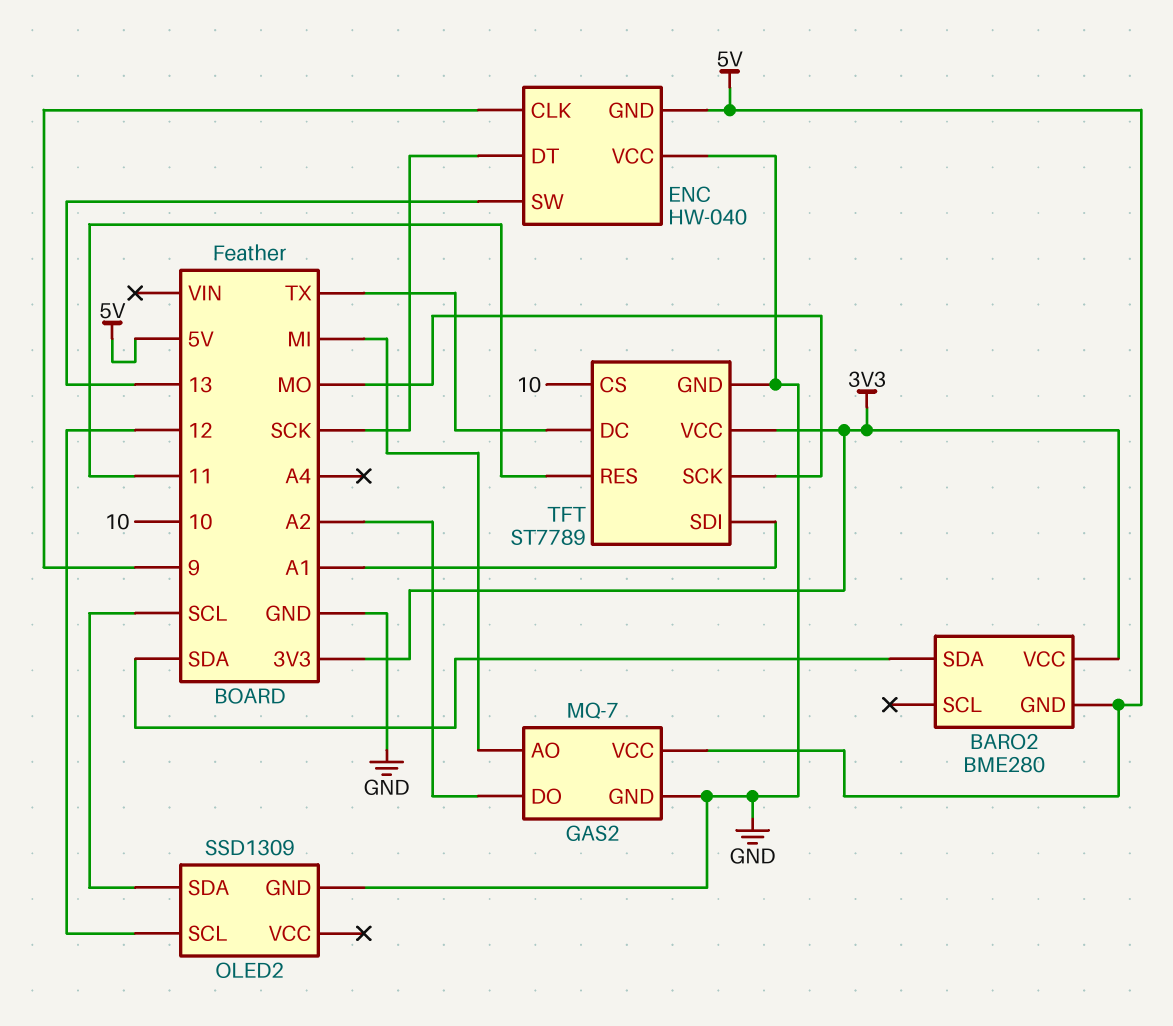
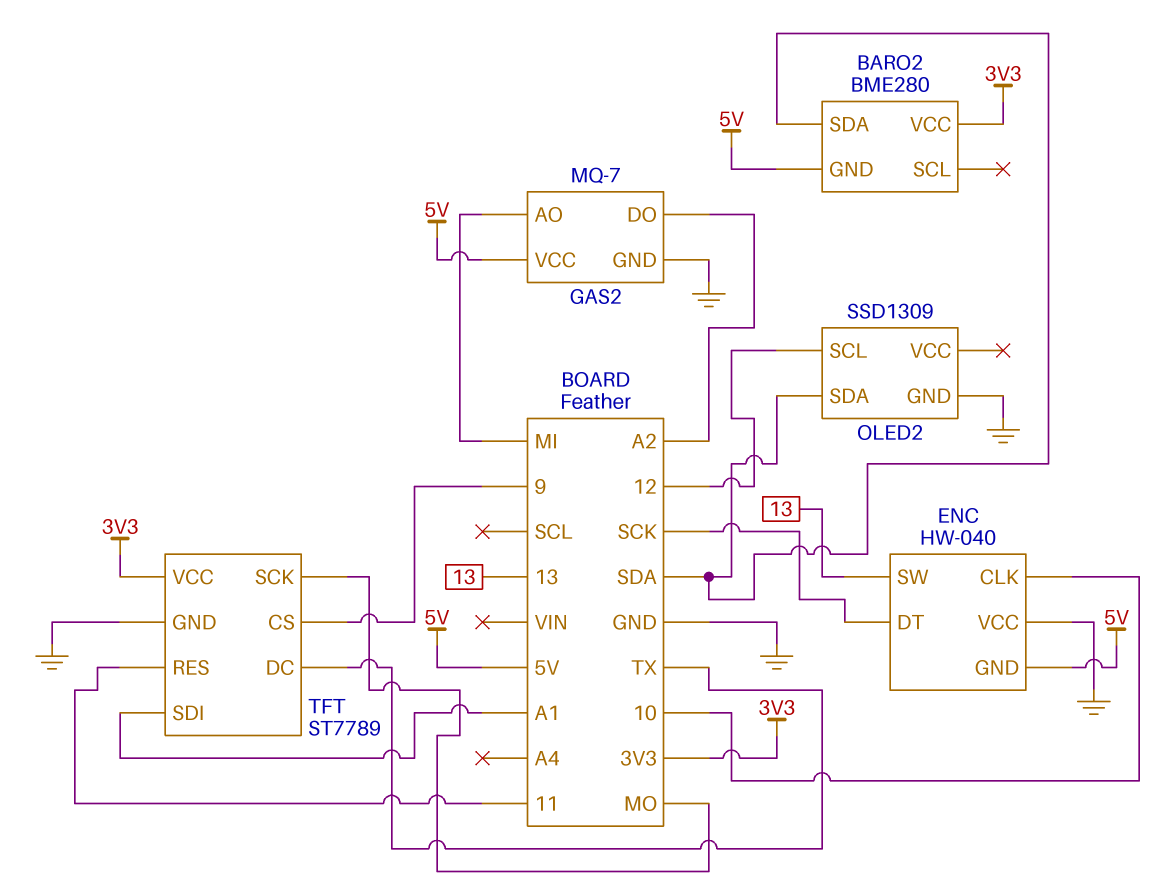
ENC pin CLK: 9 -> 10
OLED2 pin SDA: SCL -> SDA
TFT pin CS: 10 -> 9

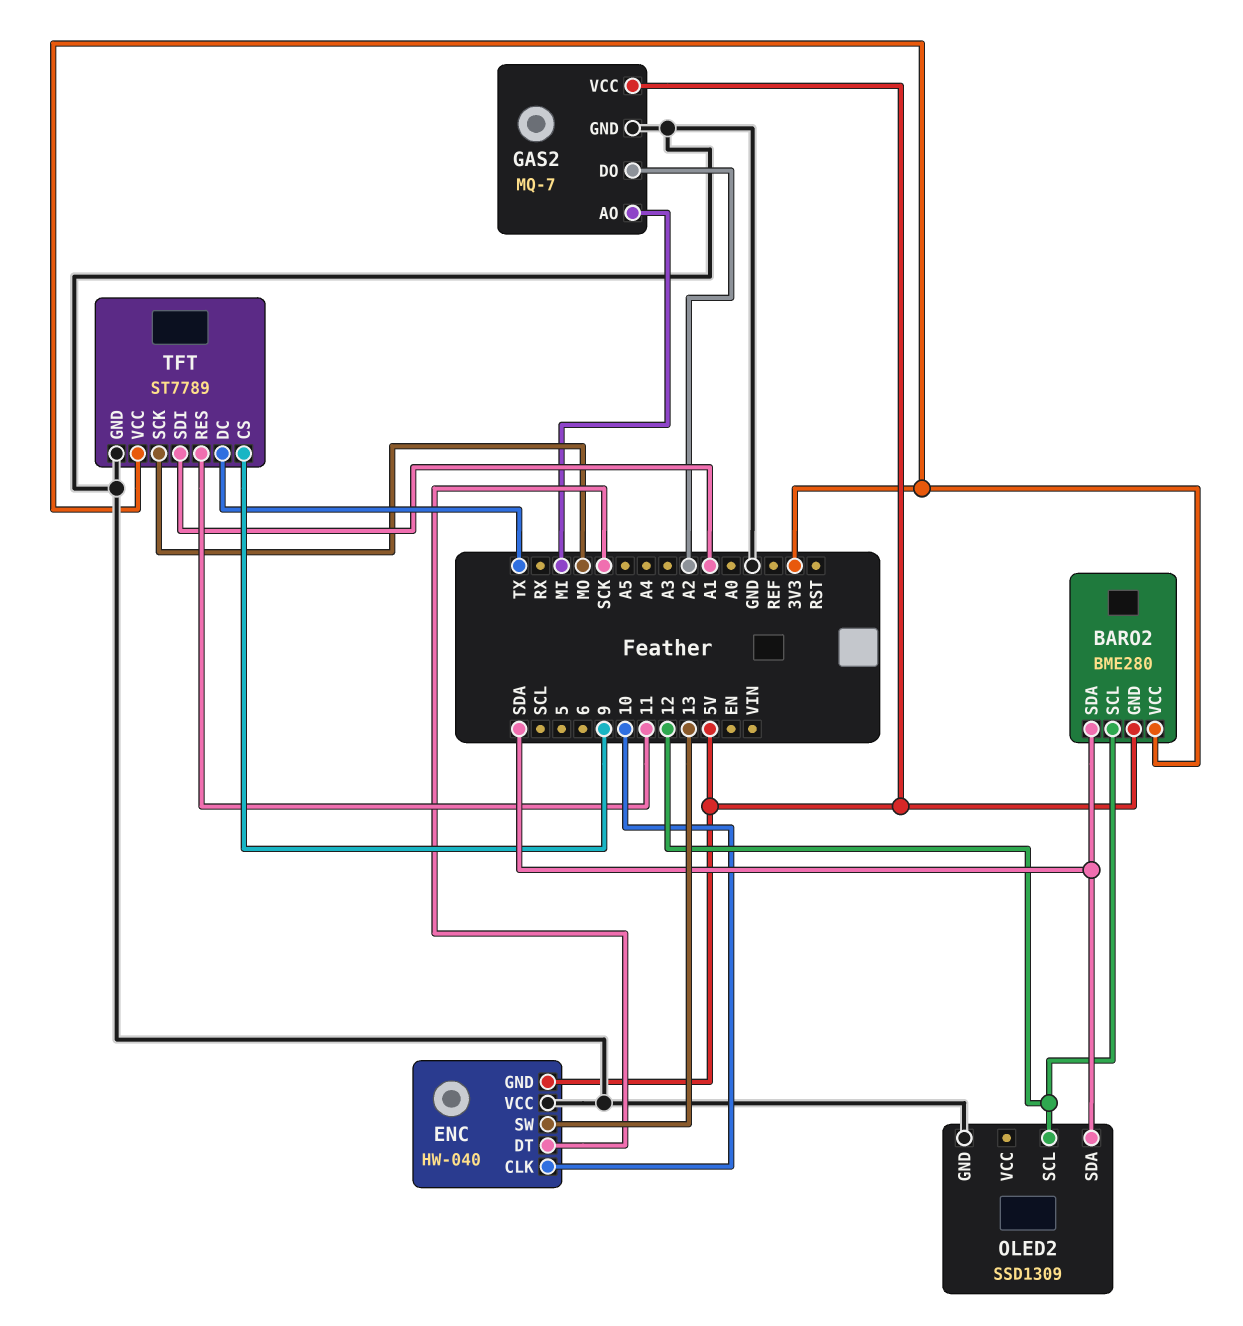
BARO2 pin SCL: none -> 12

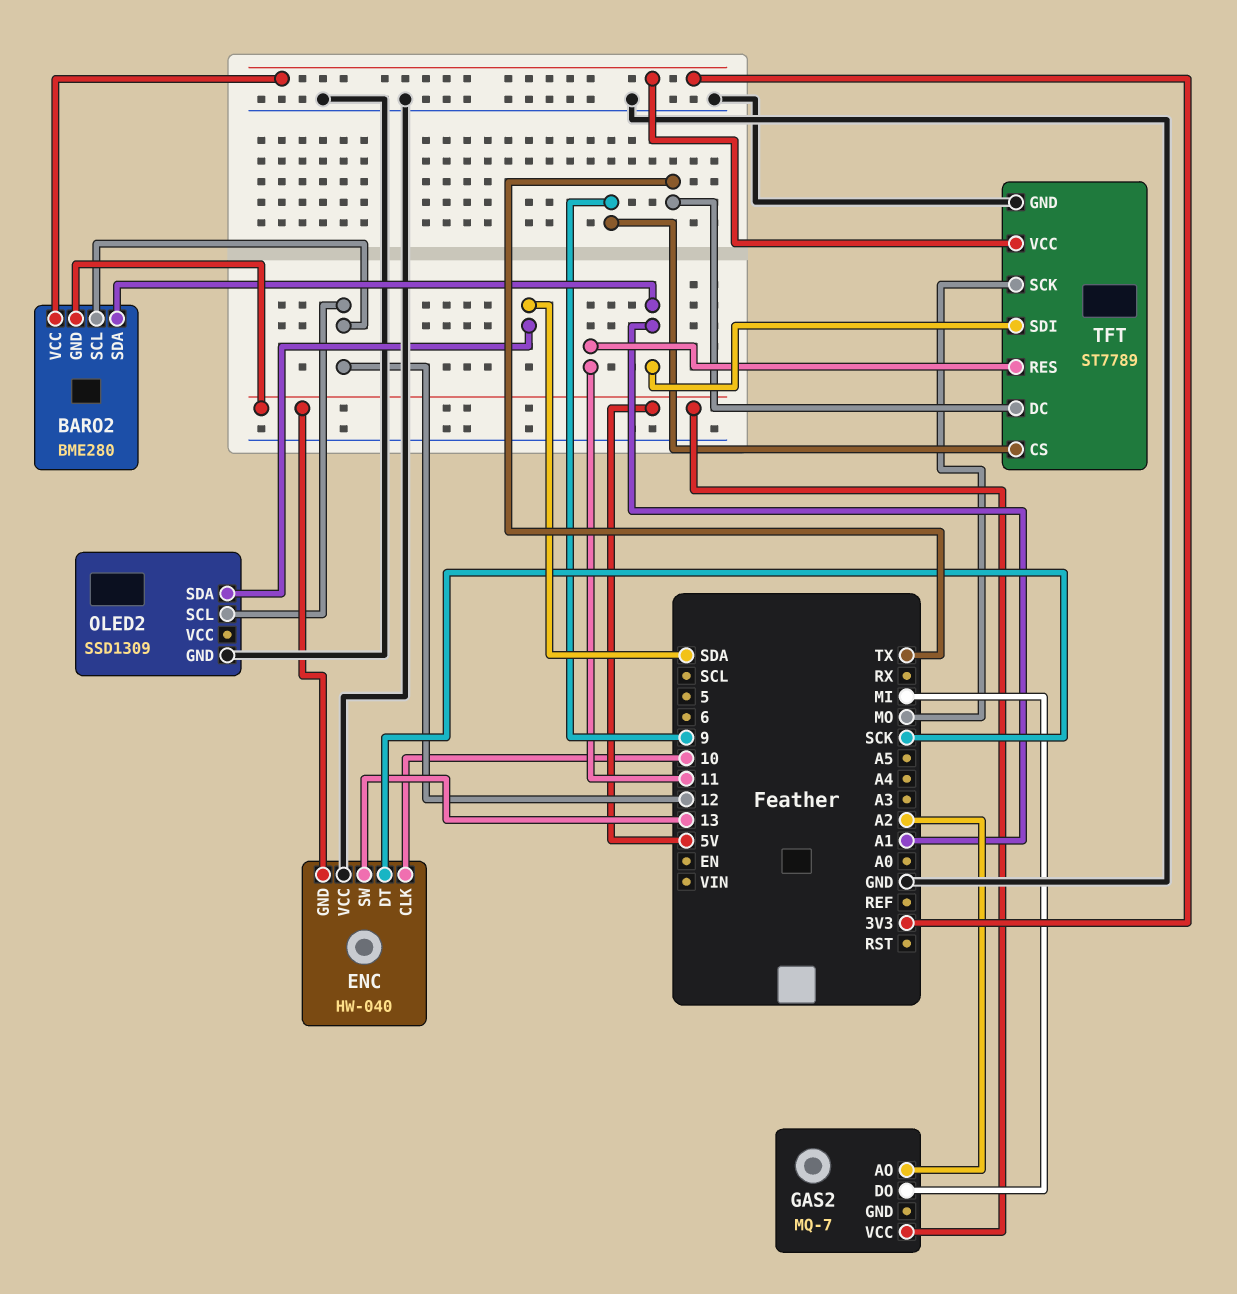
BARO2 pin SDA: SDA -> A1
GAS2 pin AO: MI -> A2
GAS2 pin DO: A2 -> MI
GAS2 pin GND: GND -> none

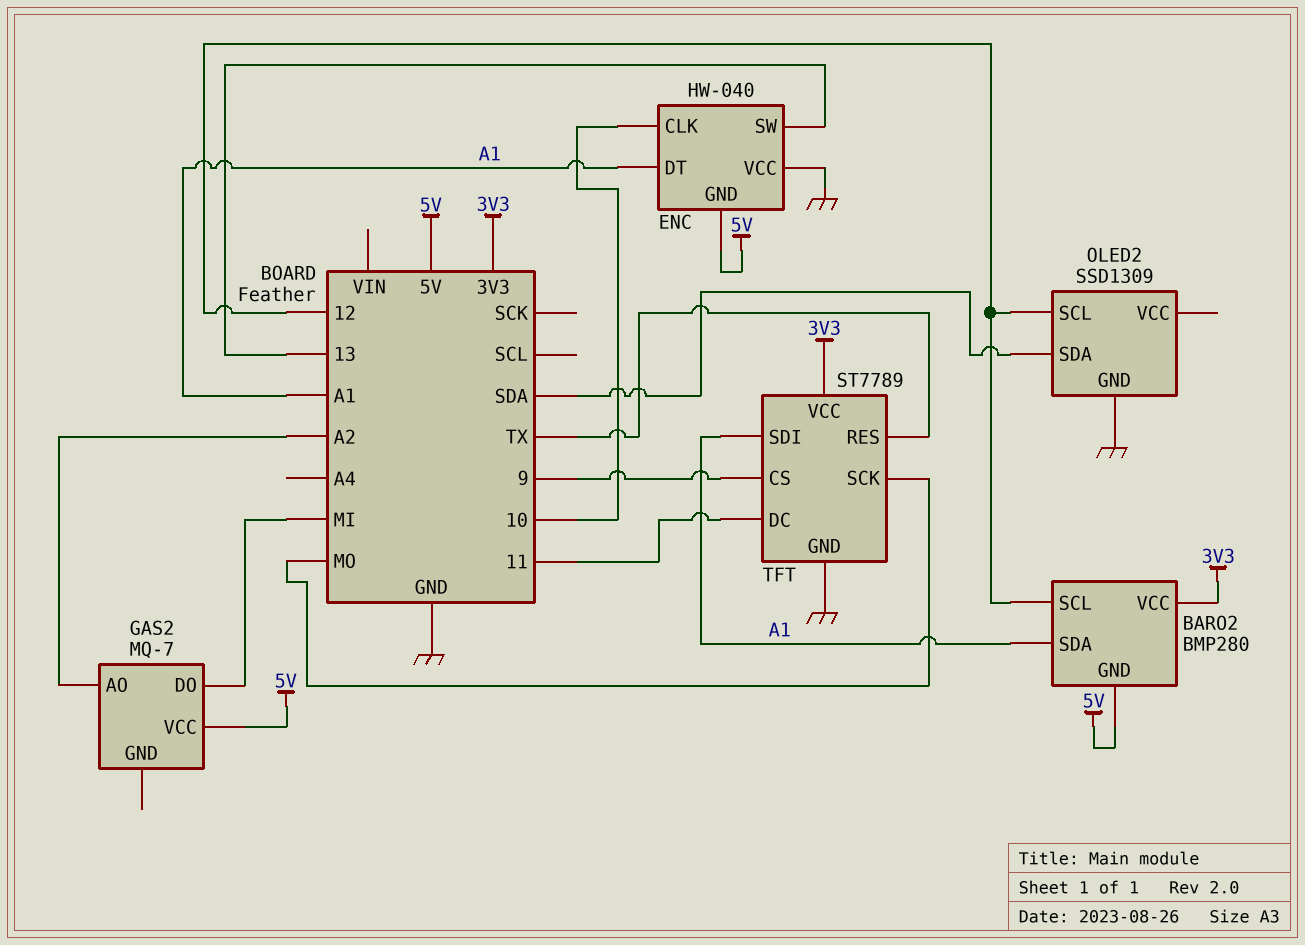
BARO2: BME280 -> BMP280
ENC pin DT: SCK -> A1
TFT pin DC: TX -> 11
TFT pin RES: 11 -> TX

